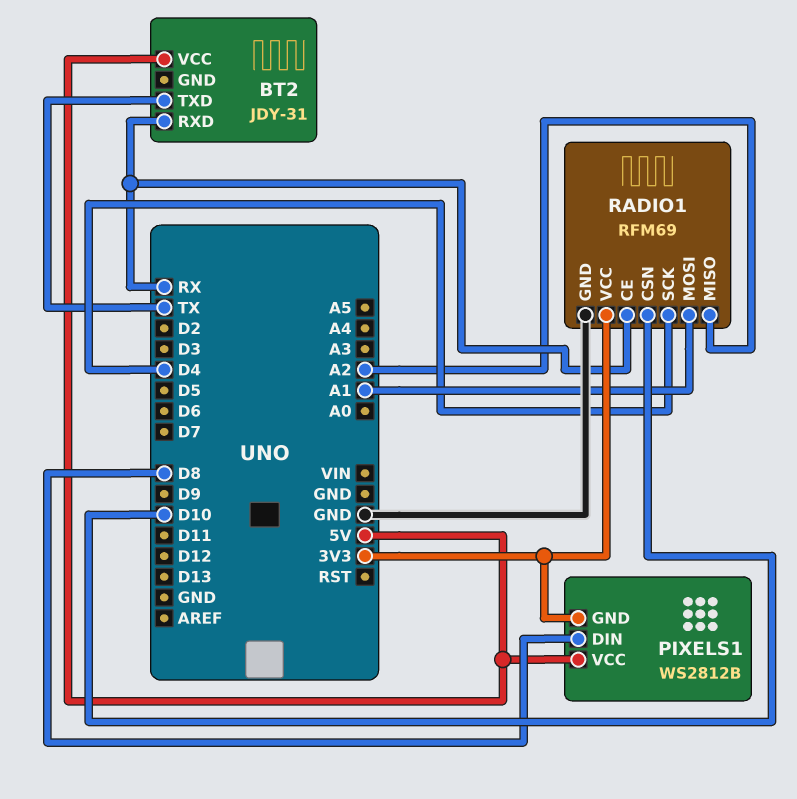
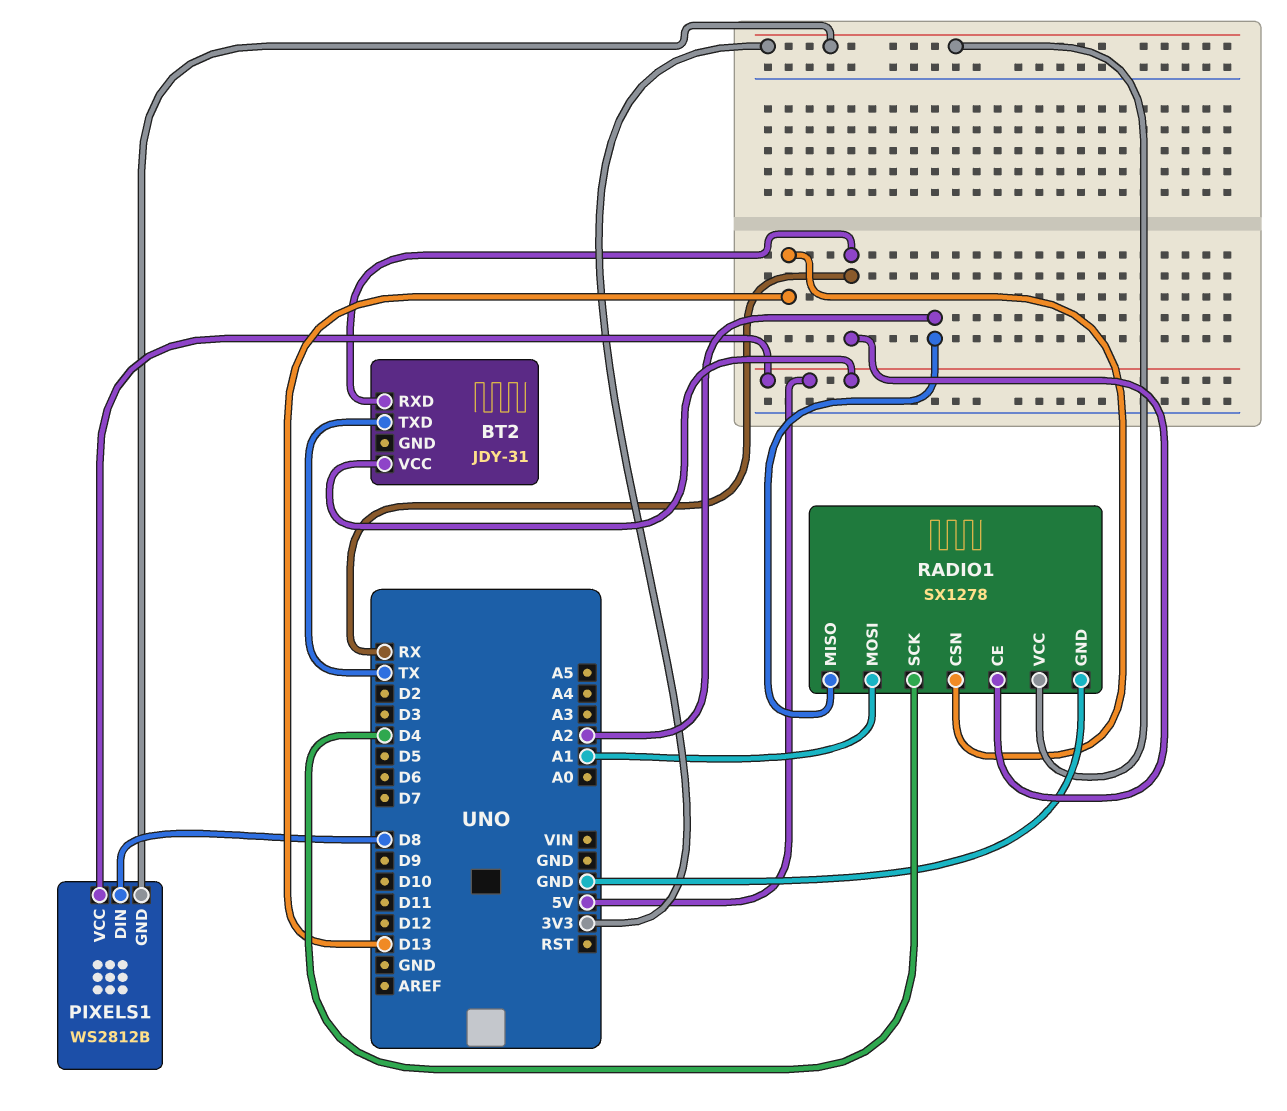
RADIO1: RFM69 -> SX1278
RADIO1 pin CSN: D10 -> D13

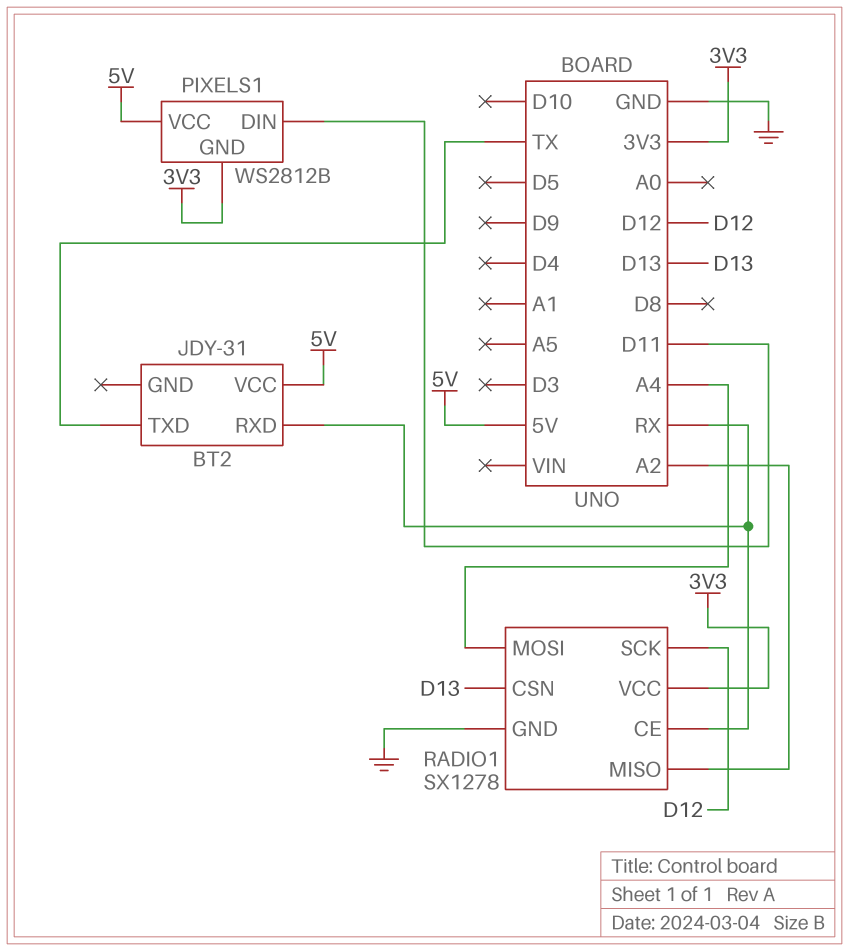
PIXELS1 pin DIN: D8 -> D11
RADIO1 pin MOSI: A1 -> A4
RADIO1 pin SCK: D4 -> D12

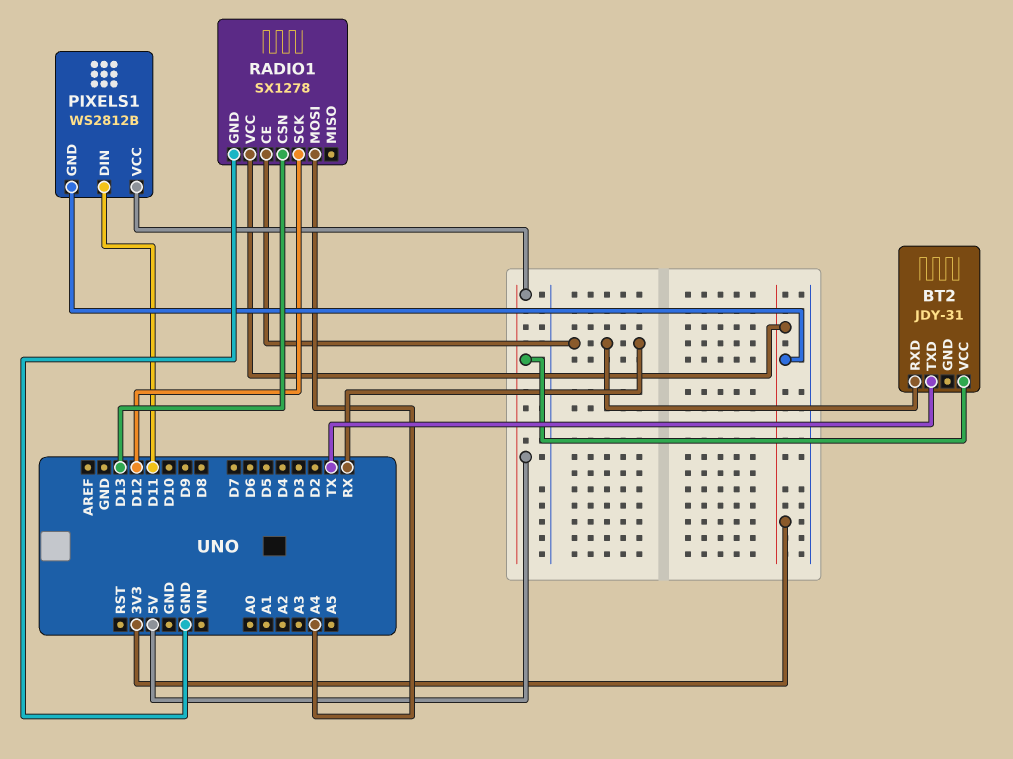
RADIO1 pin MISO: A2 -> none

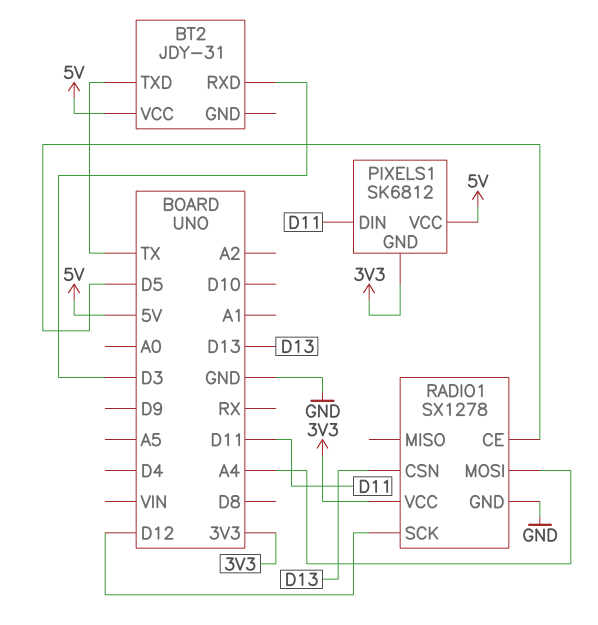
BT2 pin RXD: RX -> D3
PIXELS1: WS2812B -> SK6812
RADIO1 pin CE: RX -> D5

